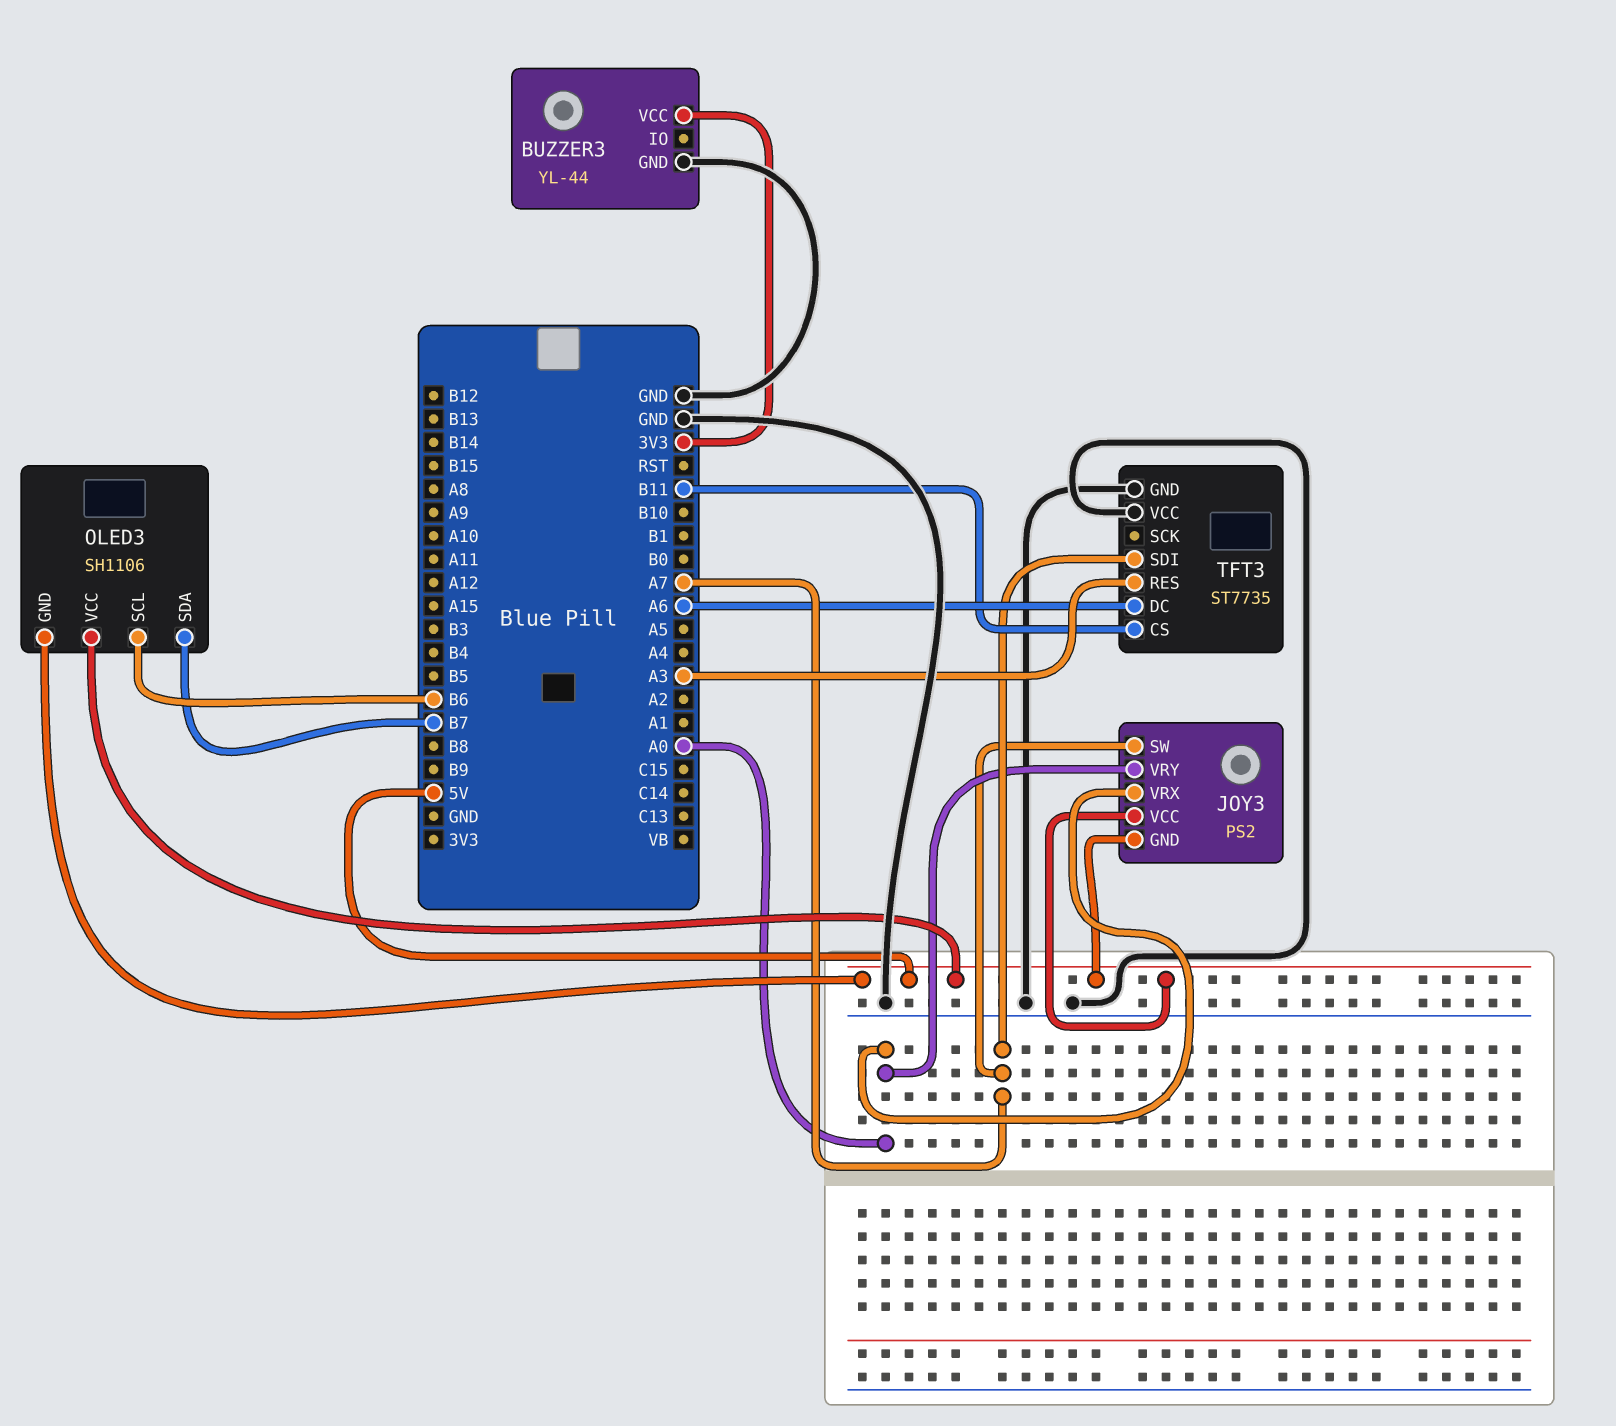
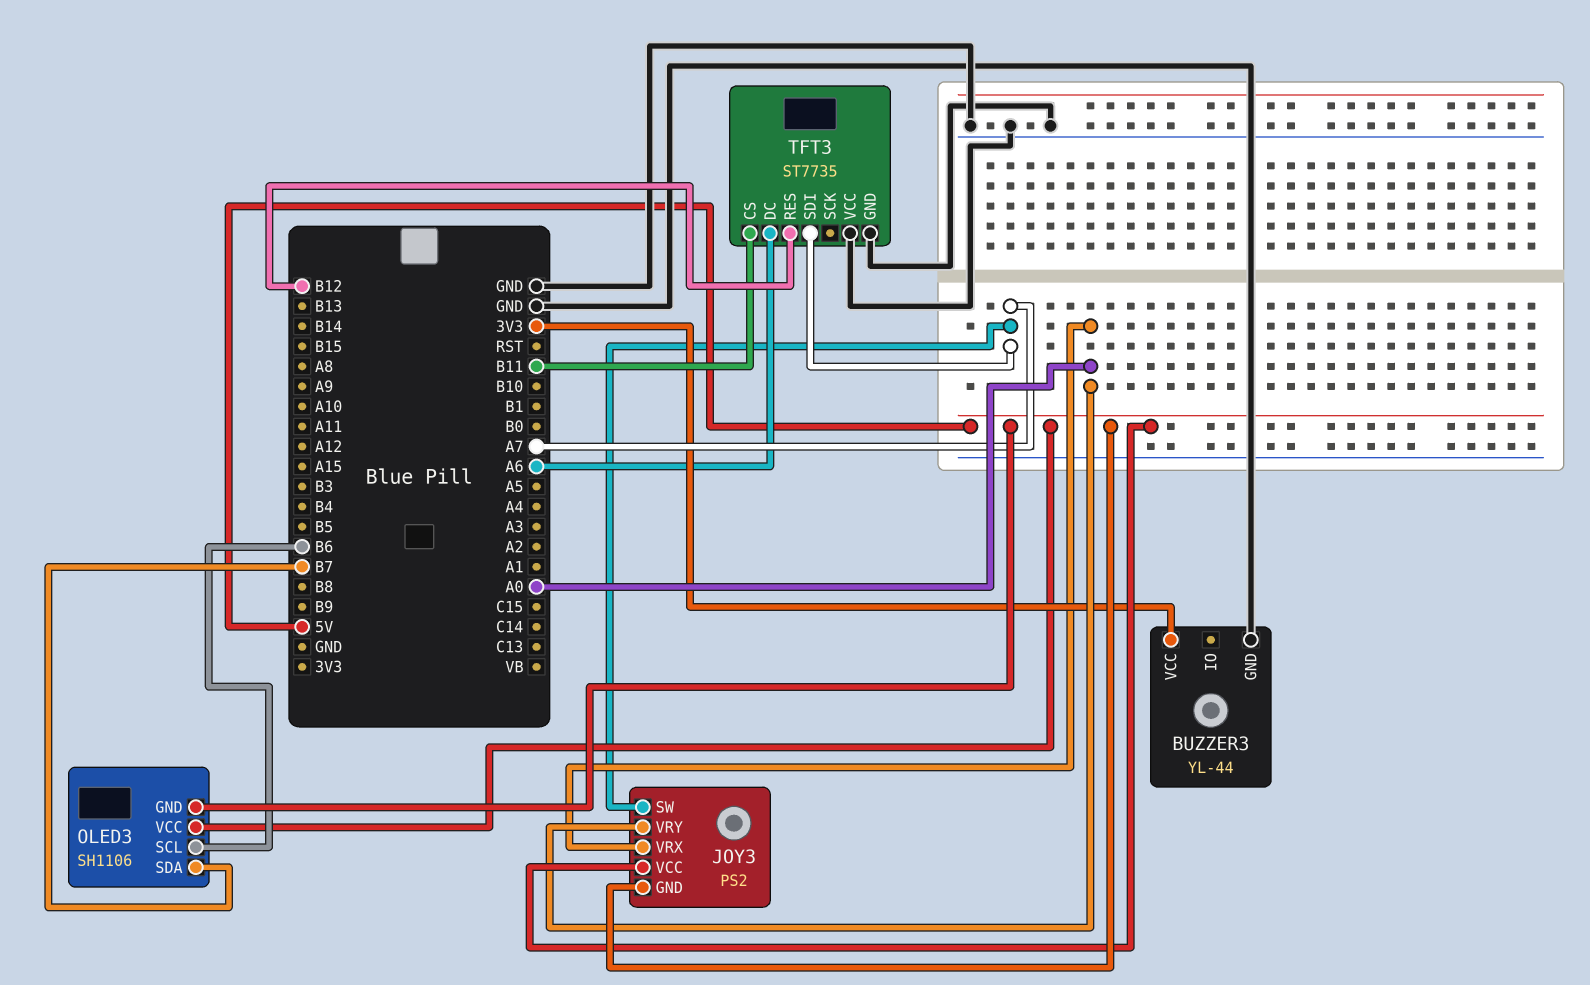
TFT3 pin RES: A3 -> B12

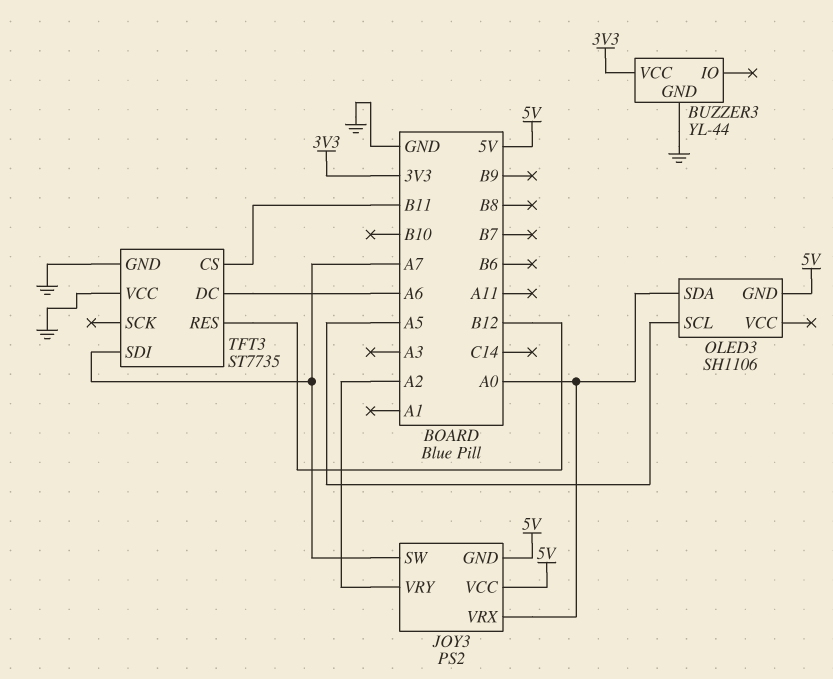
JOY3 pin VRY: A0 -> A2
OLED3 pin SCL: B6 -> A5
OLED3 pin SDA: B7 -> A0
OLED3 pin VCC: 5V -> none

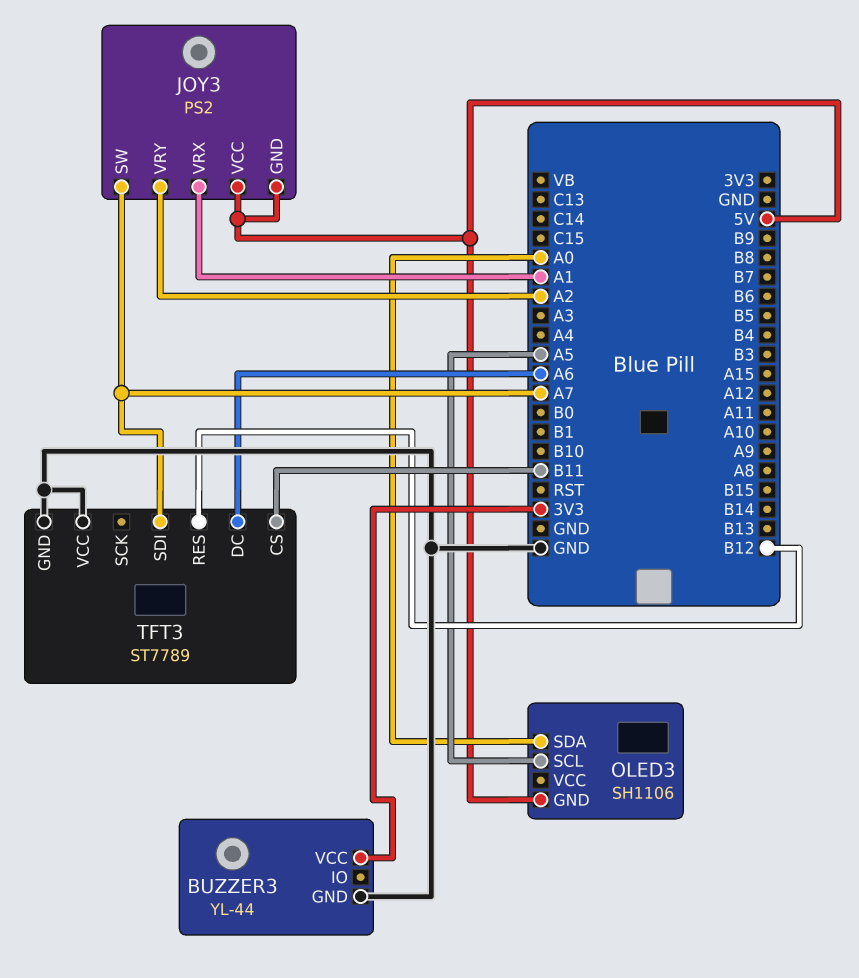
JOY3 pin VRX: A0 -> A1
TFT3: ST7735 -> ST7789

